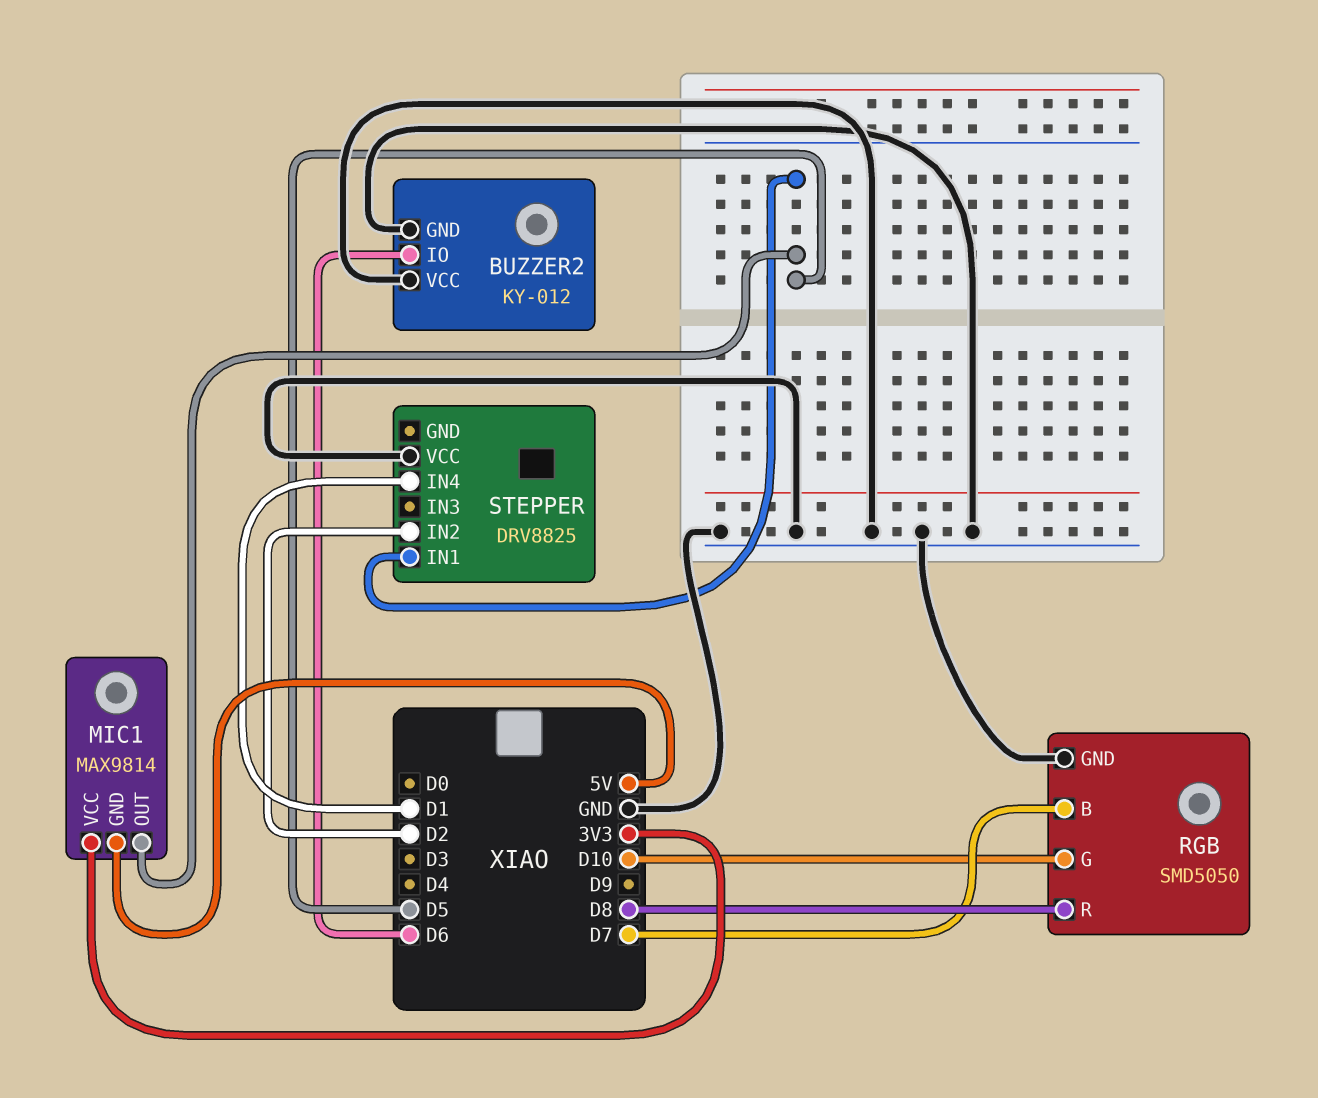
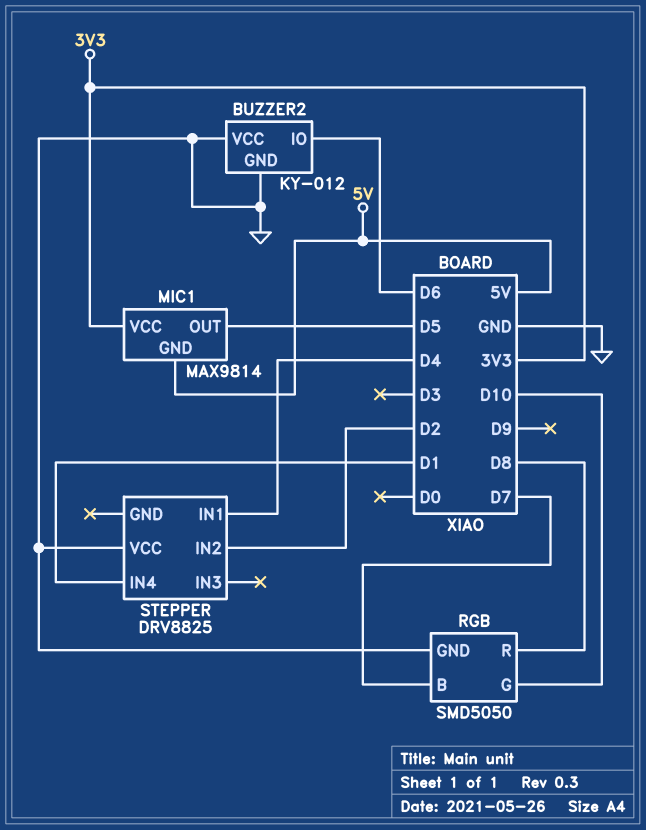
STEPPER pin IN1: D5 -> D4

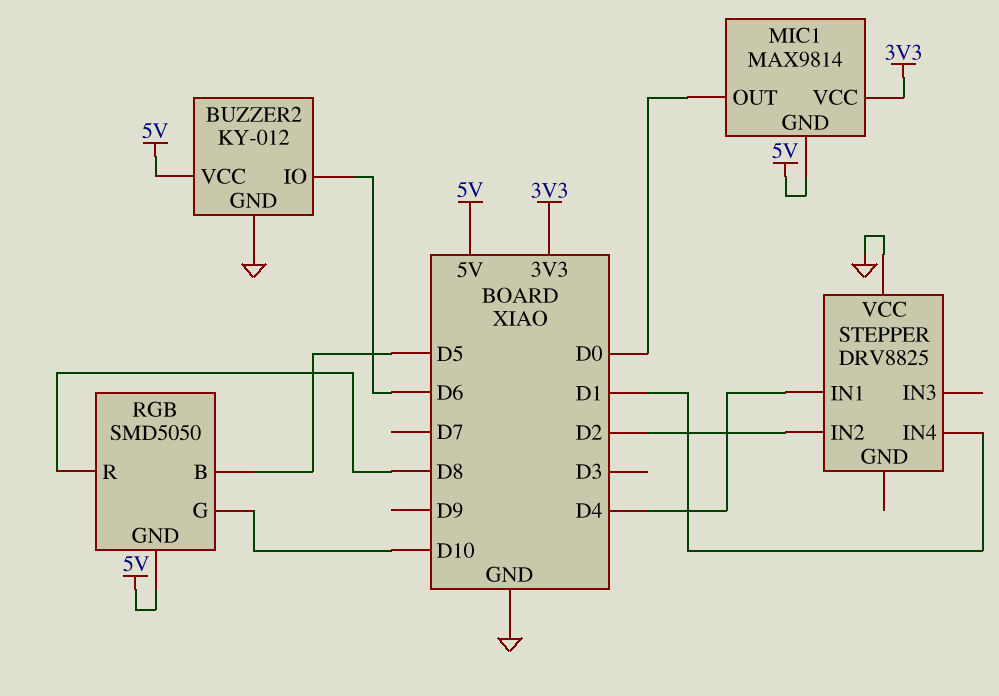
BUZZER2 pin VCC: GND -> 5V
MIC1 pin OUT: D5 -> D0
RGB pin B: D7 -> D5
RGB pin GND: GND -> 5V

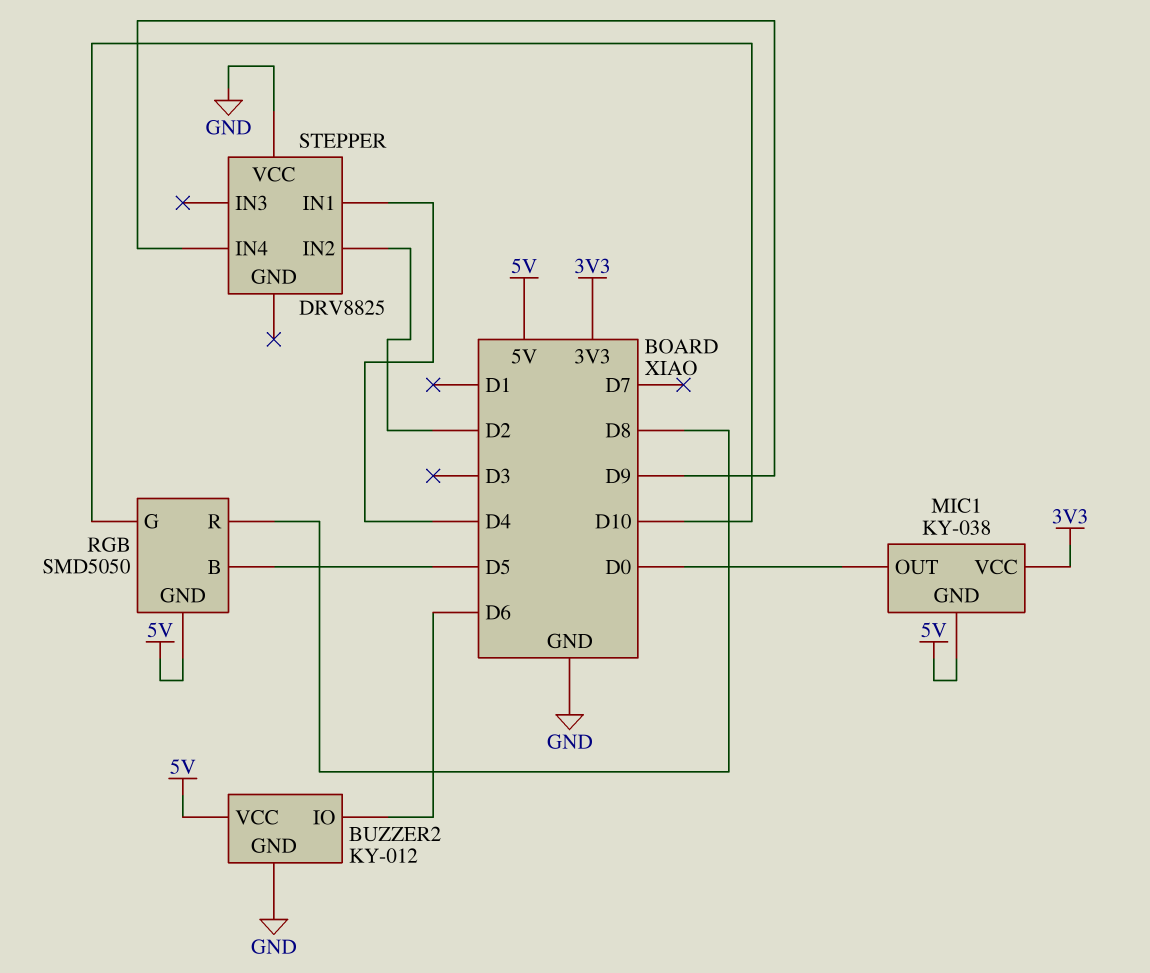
MIC1: MAX9814 -> KY-038
STEPPER pin IN4: D1 -> D9

